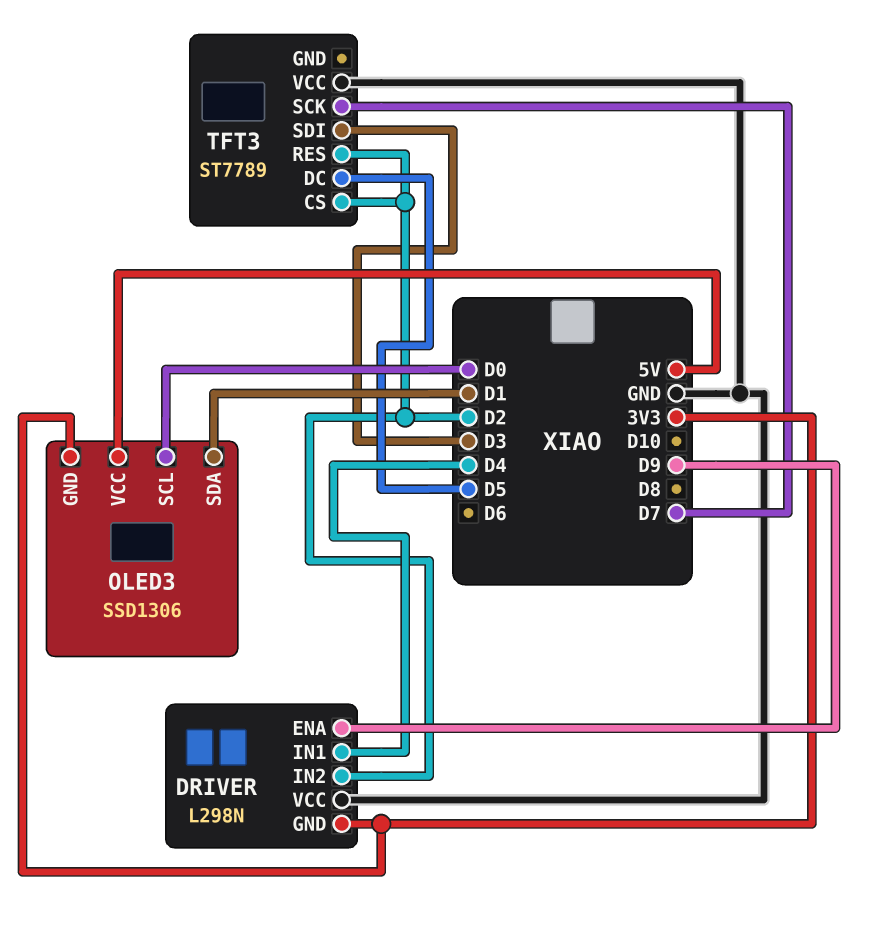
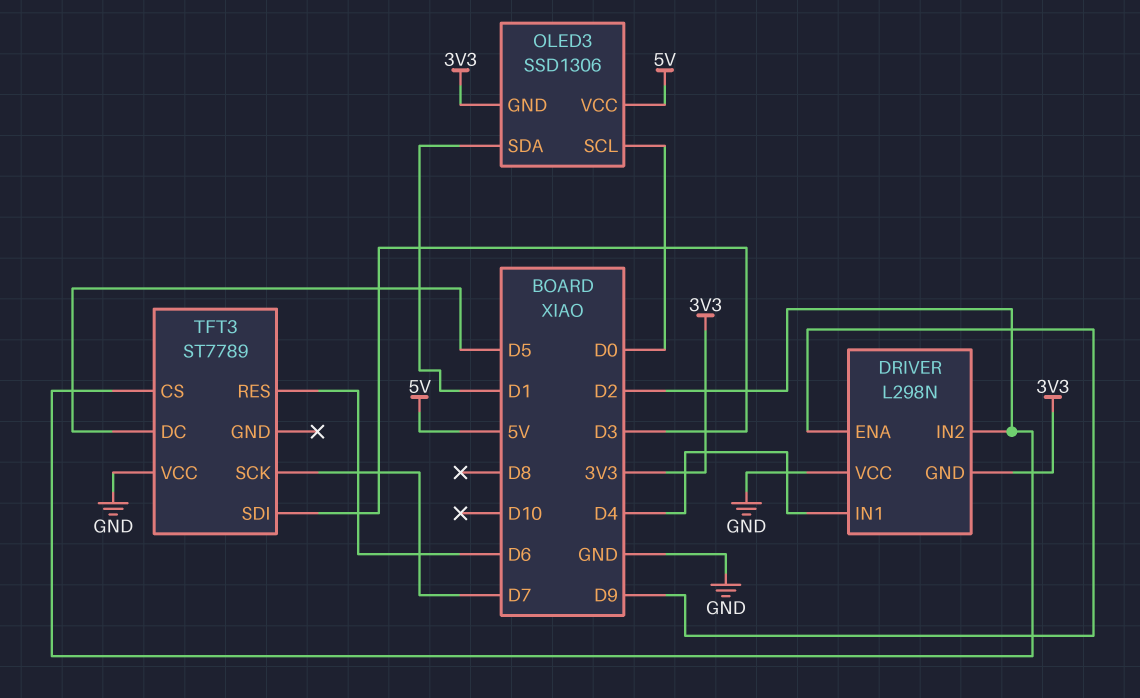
TFT3 pin RES: D2 -> D6

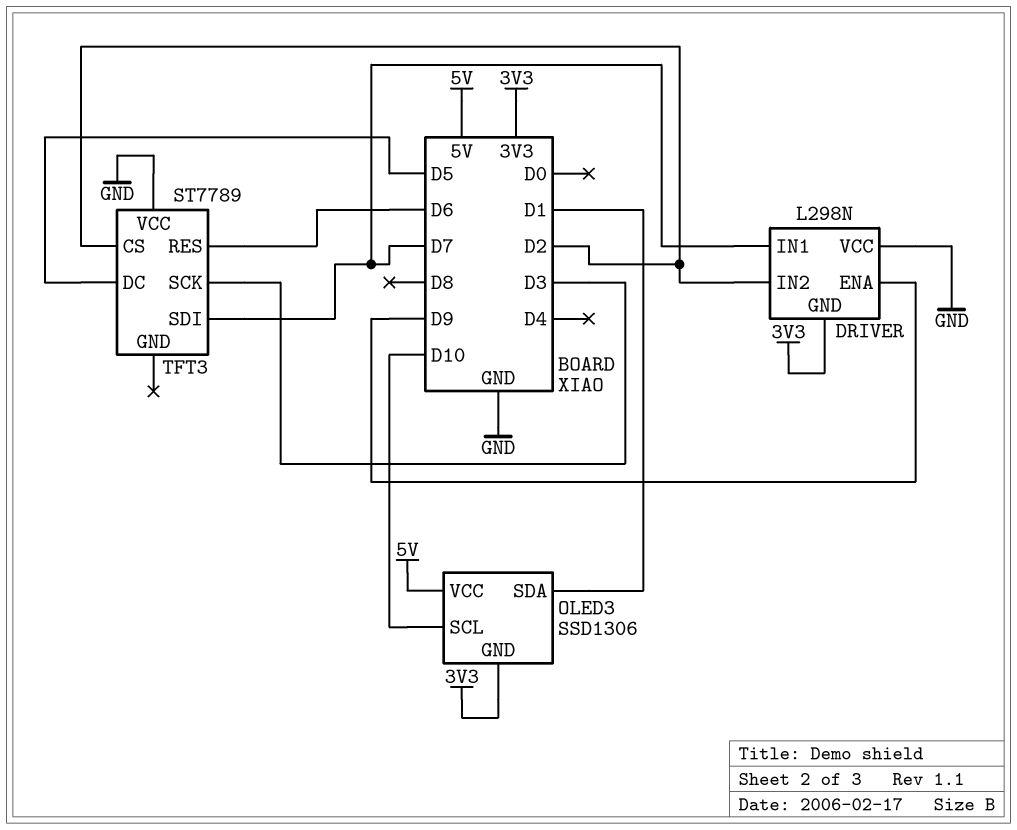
DRIVER pin IN1: D4 -> D7
OLED3 pin SCL: D0 -> D10
TFT3 pin SCK: D7 -> D3
TFT3 pin SDI: D3 -> D7

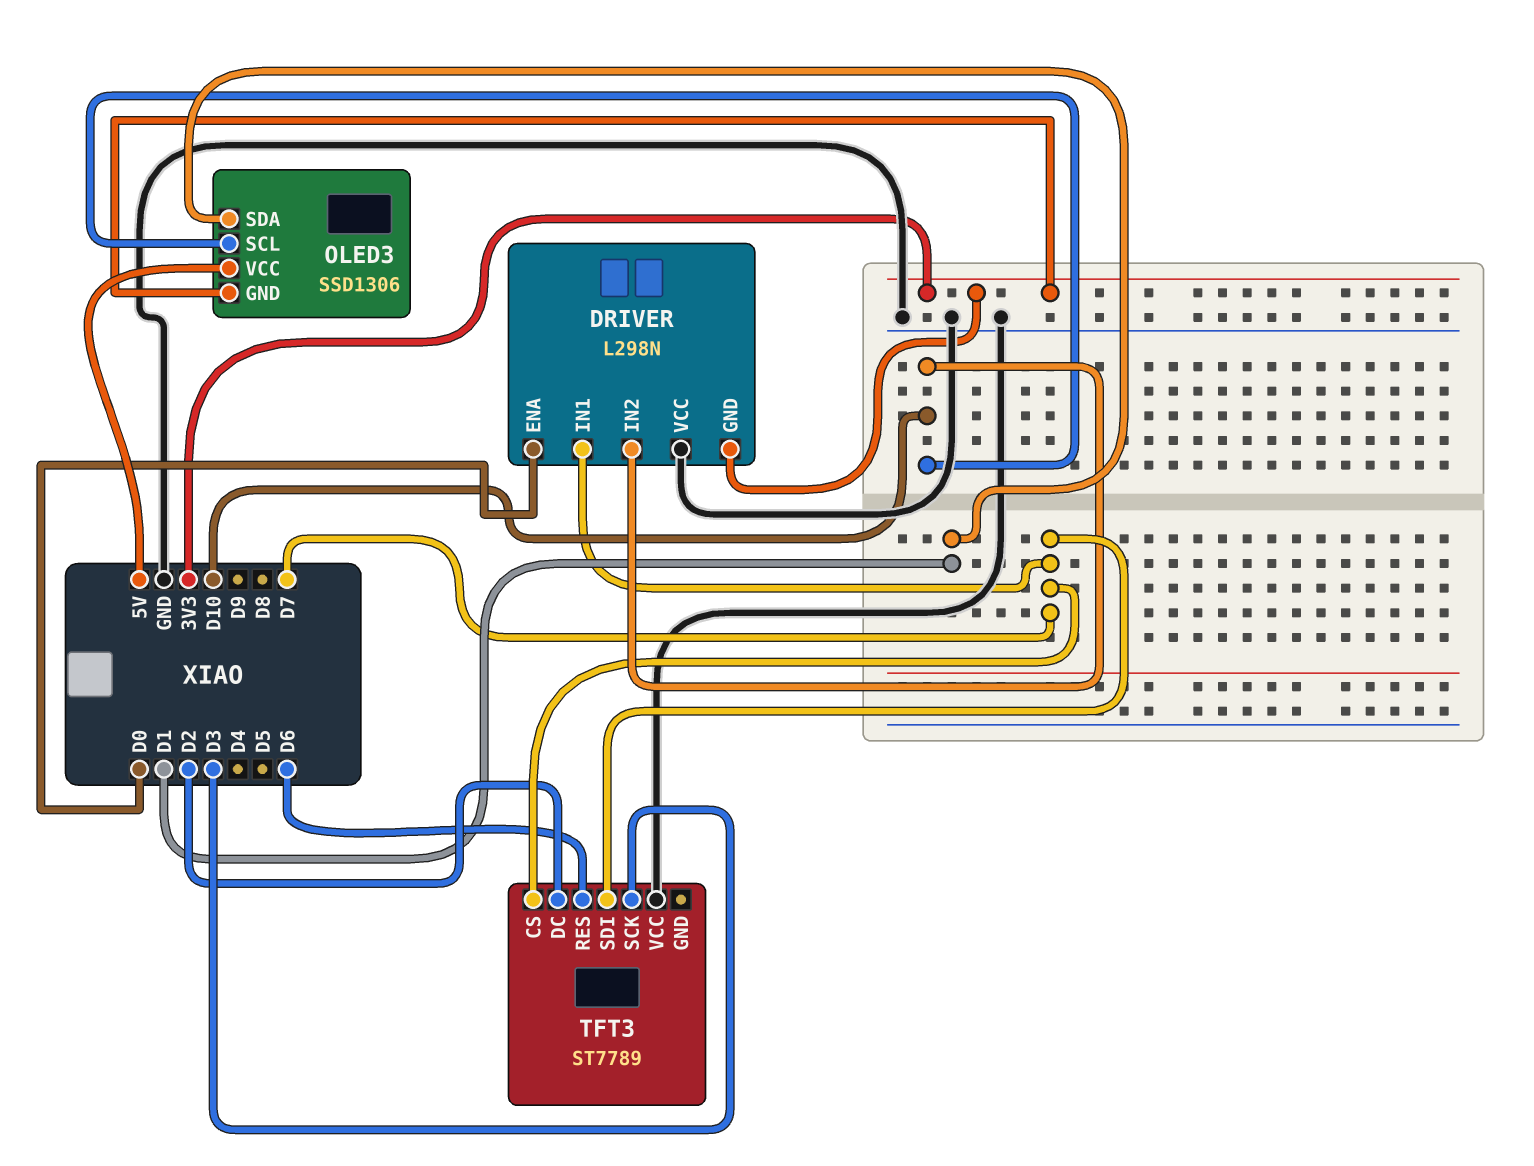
DRIVER pin ENA: D9 -> D0
DRIVER pin IN2: D2 -> D10
TFT3 pin CS: D2 -> D7
TFT3 pin DC: D5 -> D2

